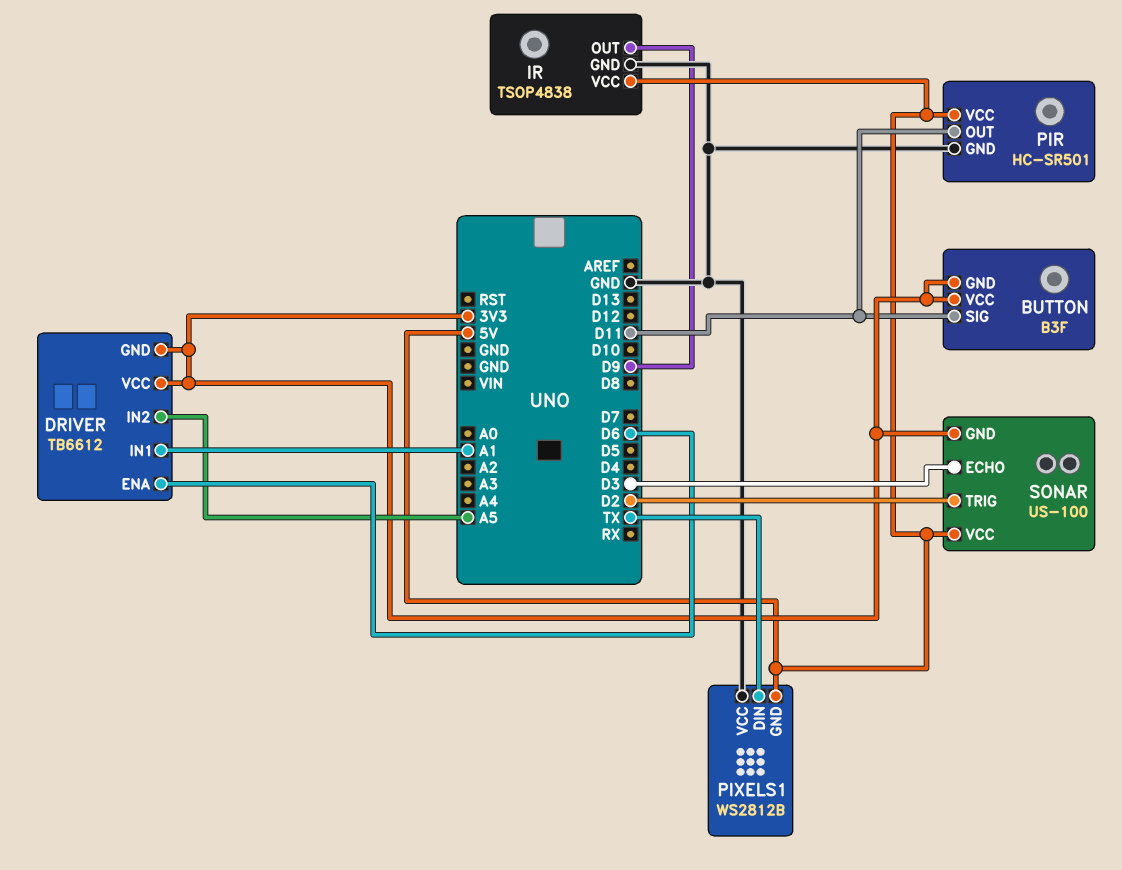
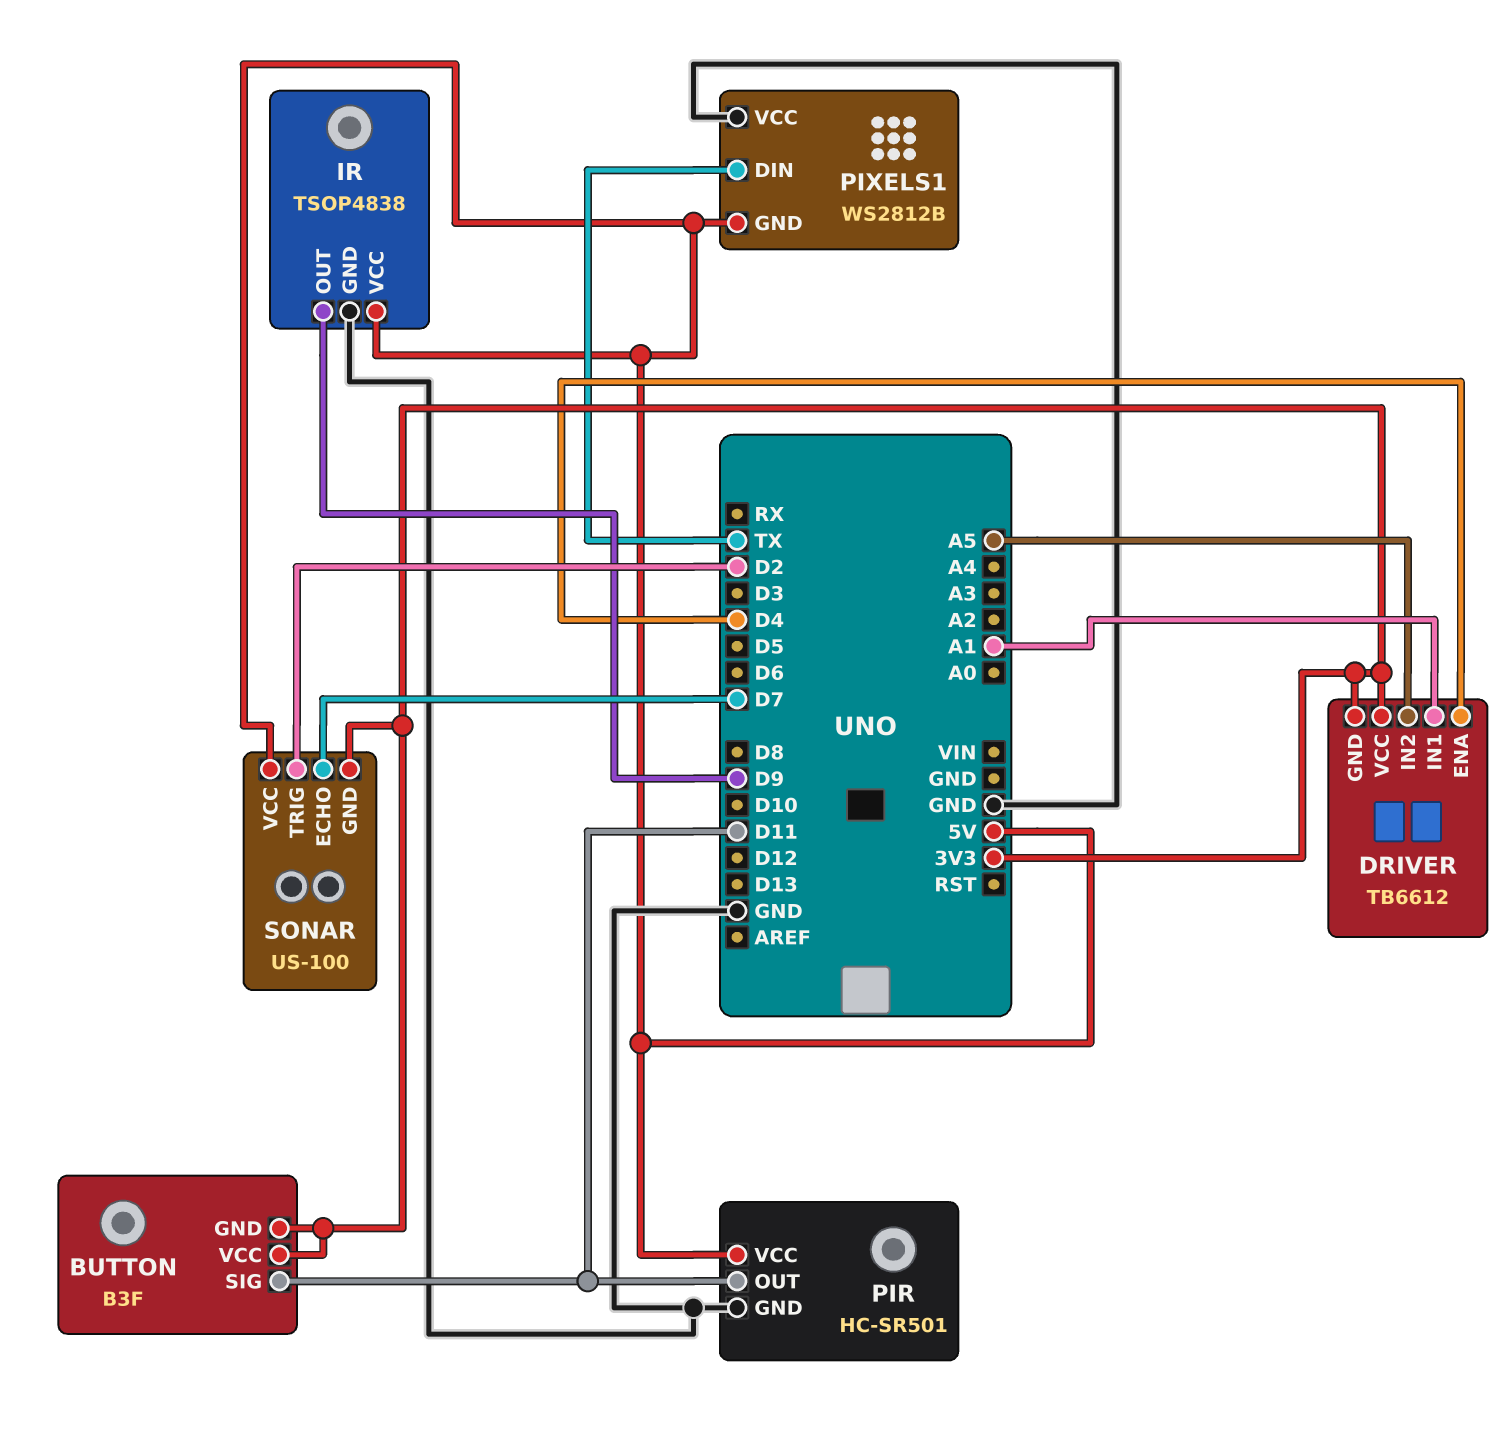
DRIVER pin ENA: D6 -> D4
SONAR pin ECHO: D3 -> D7

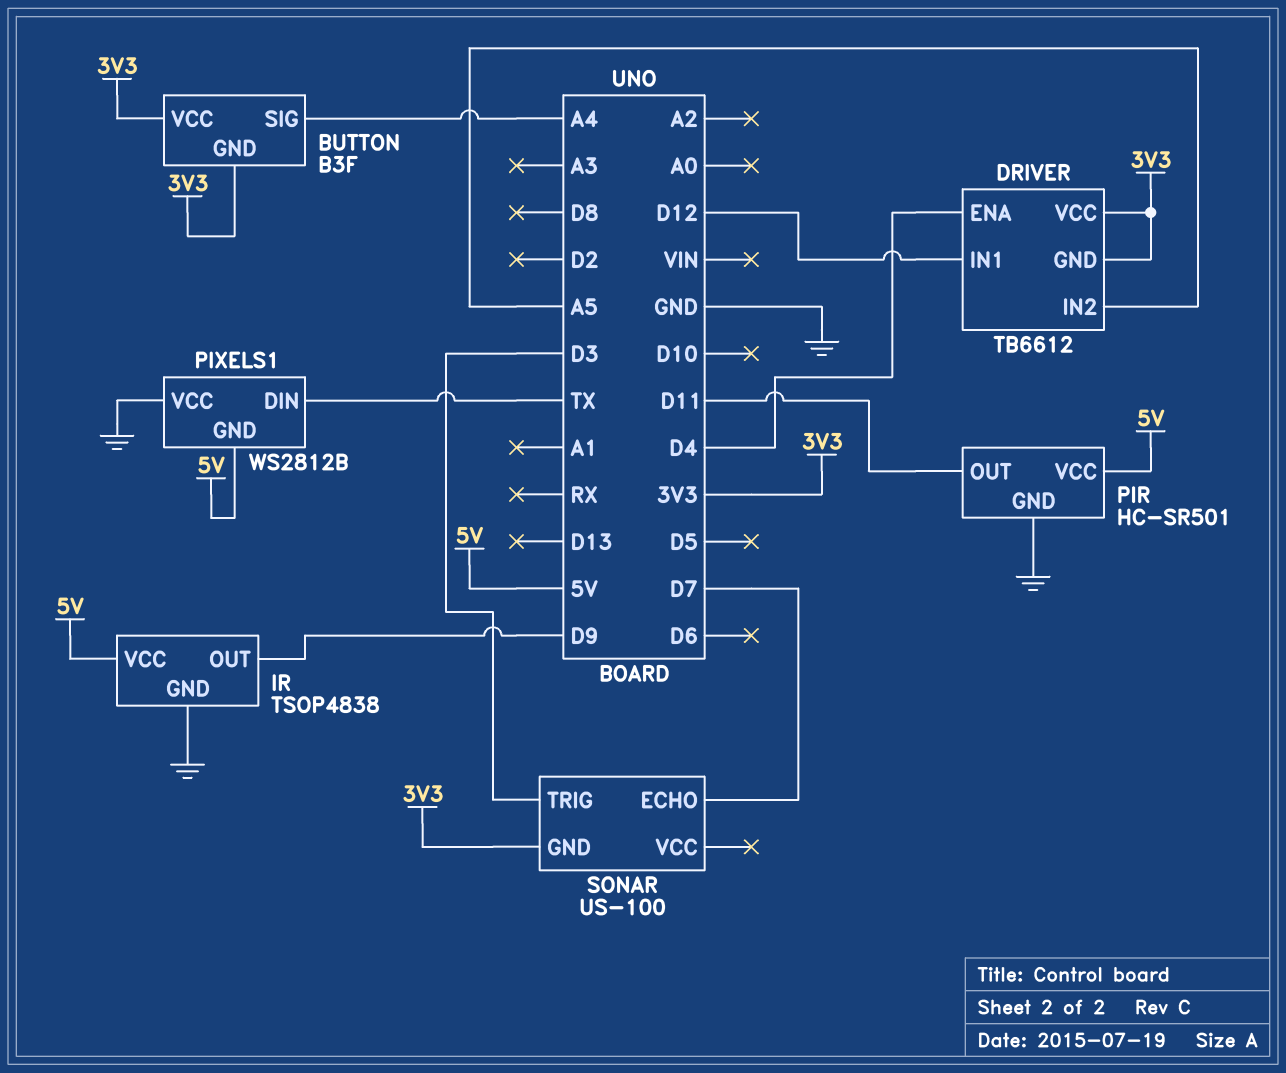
BUTTON pin SIG: D11 -> A4
DRIVER pin IN1: A1 -> D12
SONAR pin TRIG: D2 -> D3
SONAR pin VCC: 5V -> none

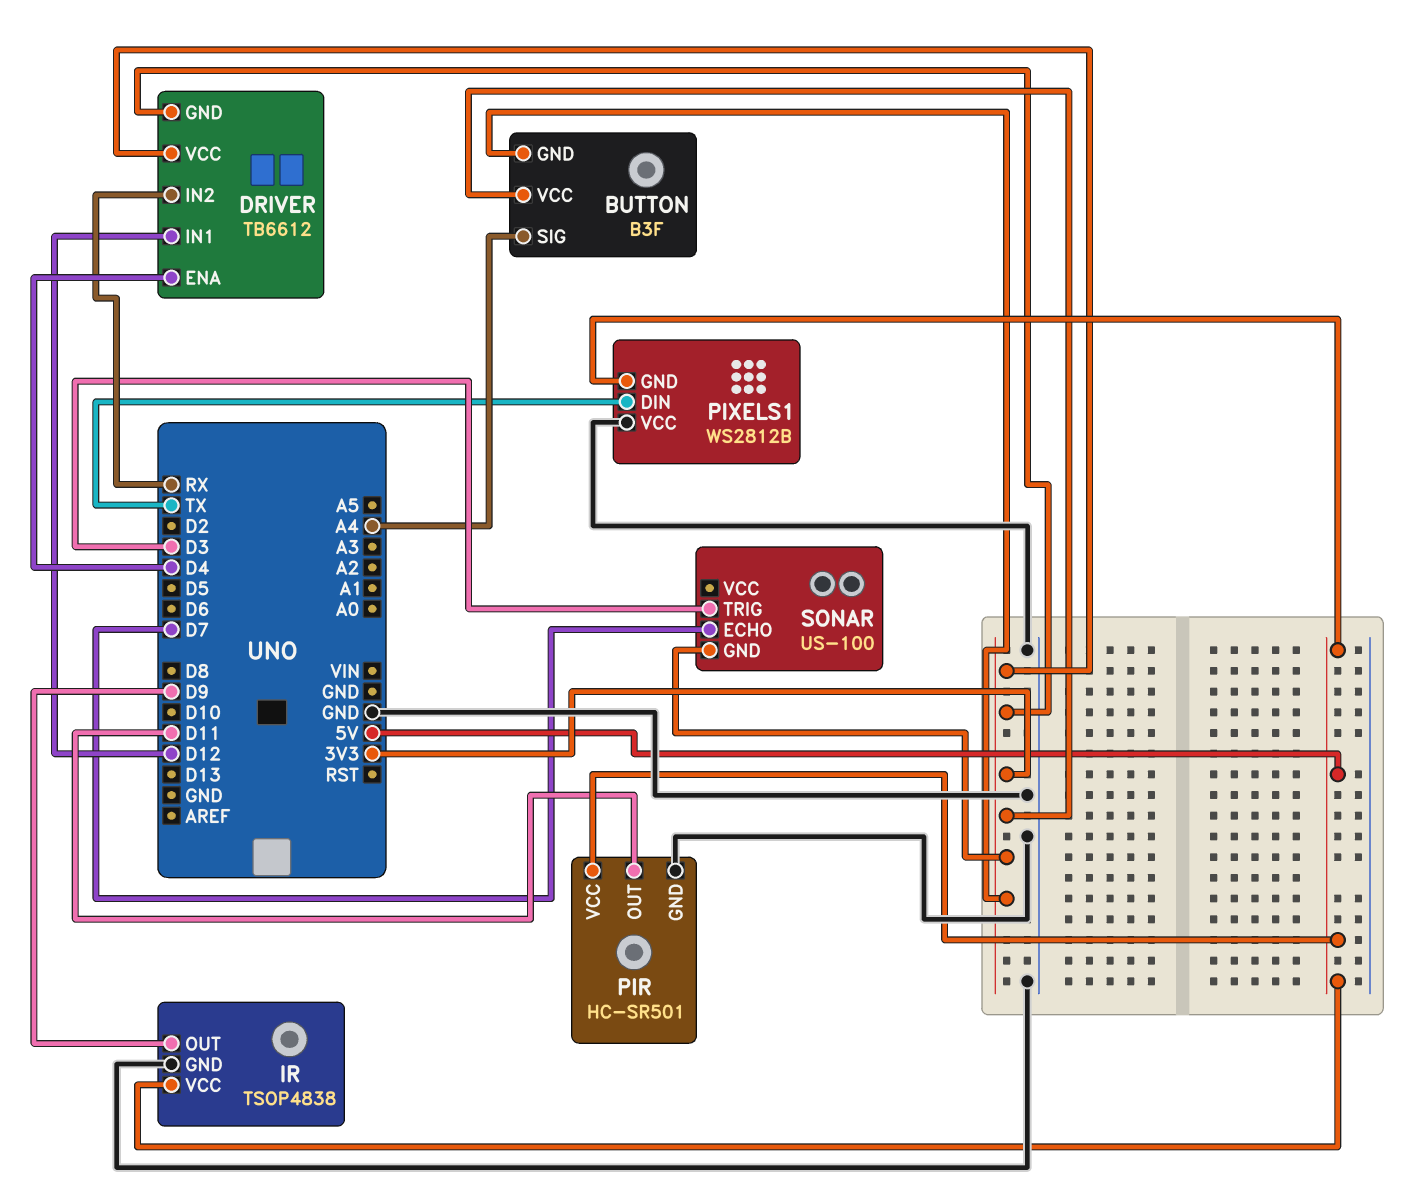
DRIVER pin IN2: A5 -> RX

